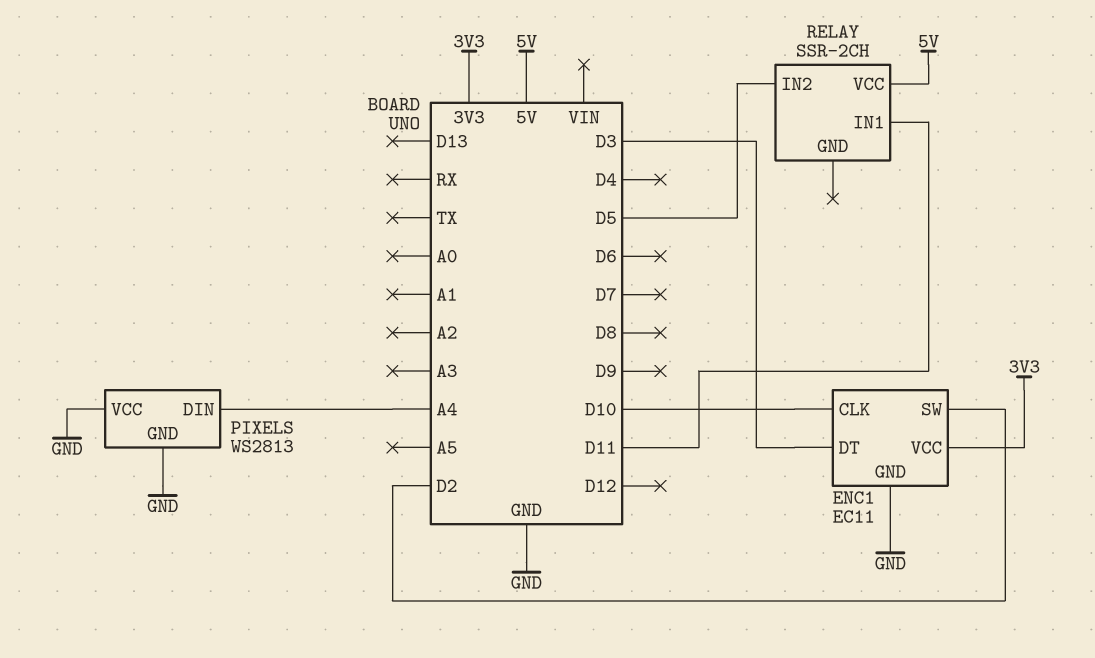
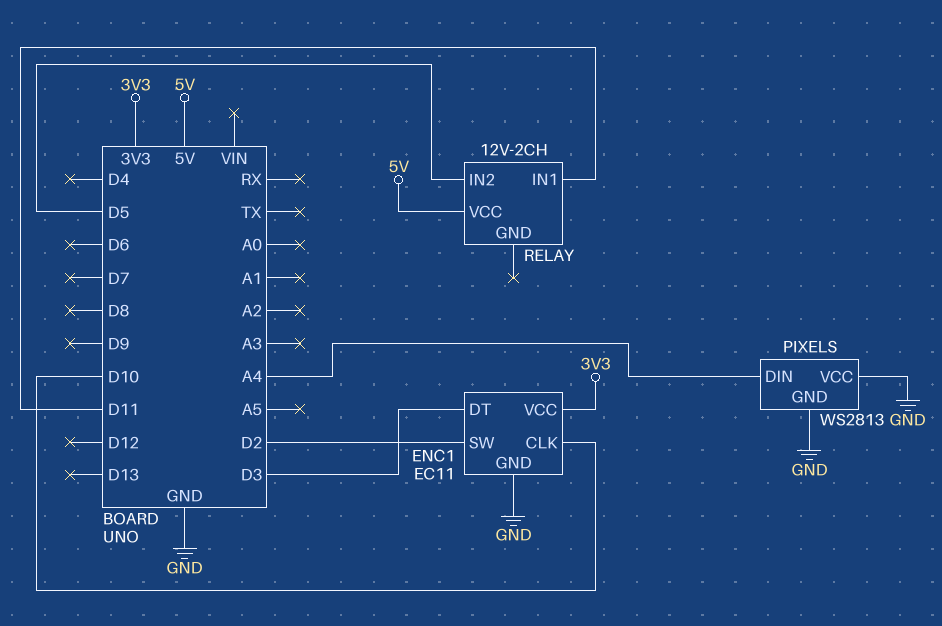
RELAY: SSR-2CH -> 12V-2CH

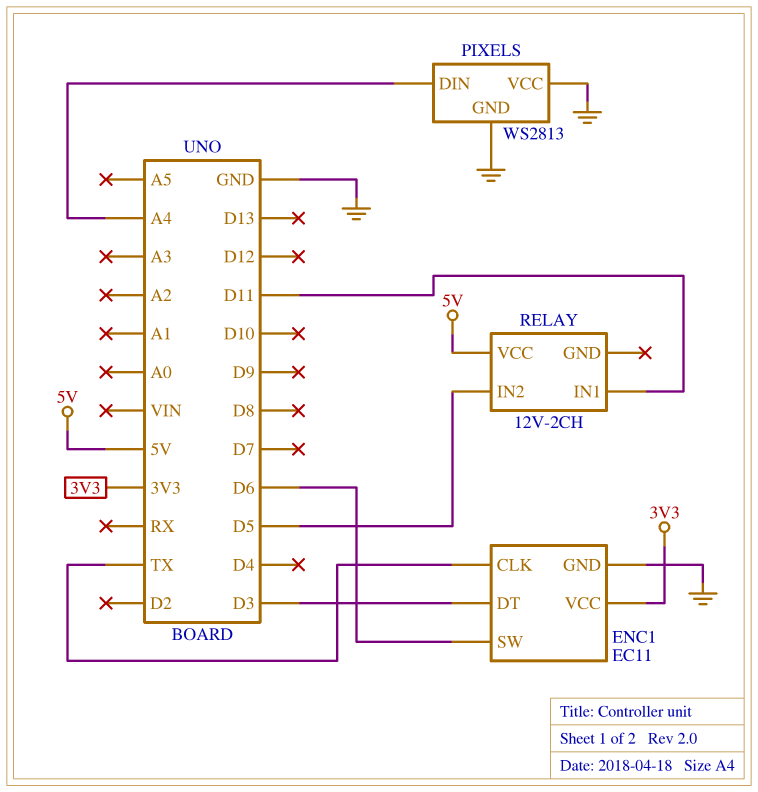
ENC1 pin CLK: D10 -> TX
ENC1 pin SW: D2 -> D6

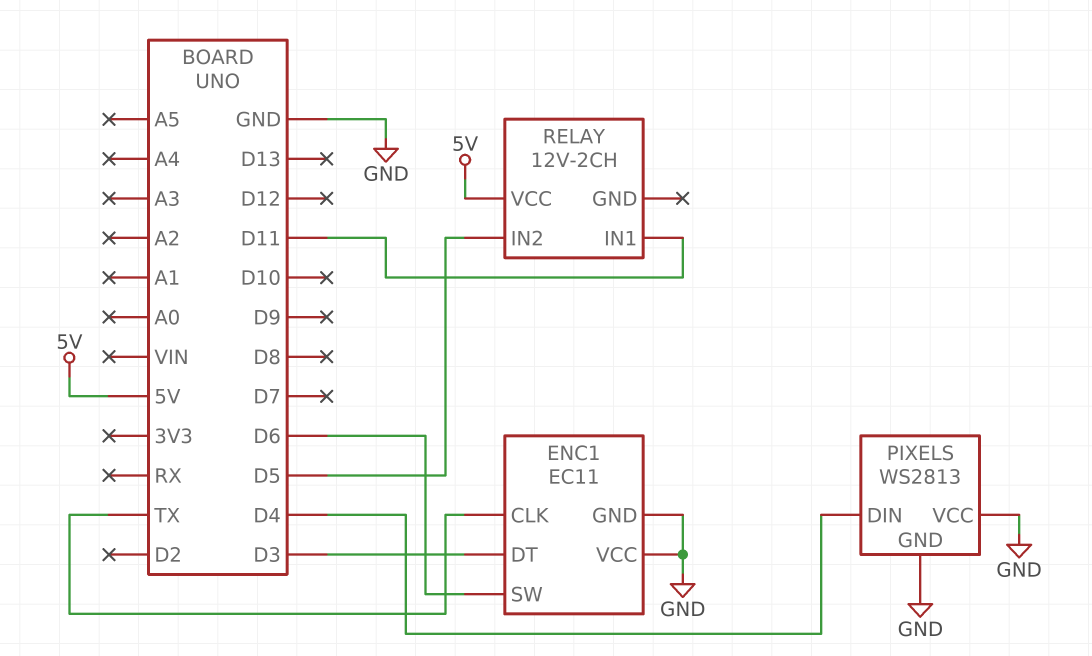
ENC1 pin VCC: 3V3 -> GND
PIXELS pin DIN: A4 -> D4

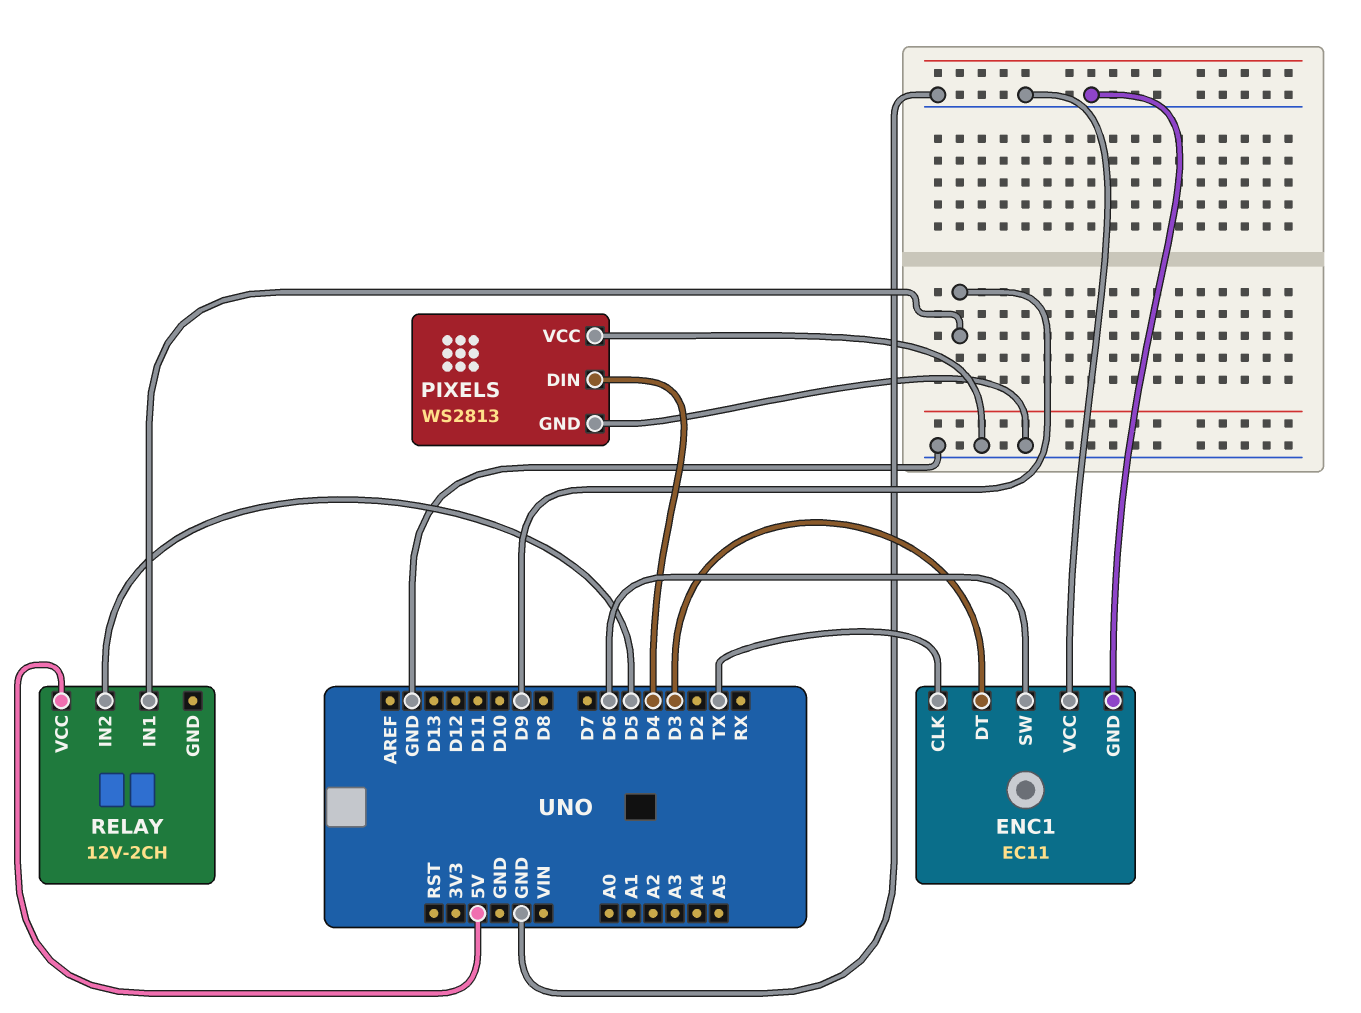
RELAY pin IN1: D11 -> D9

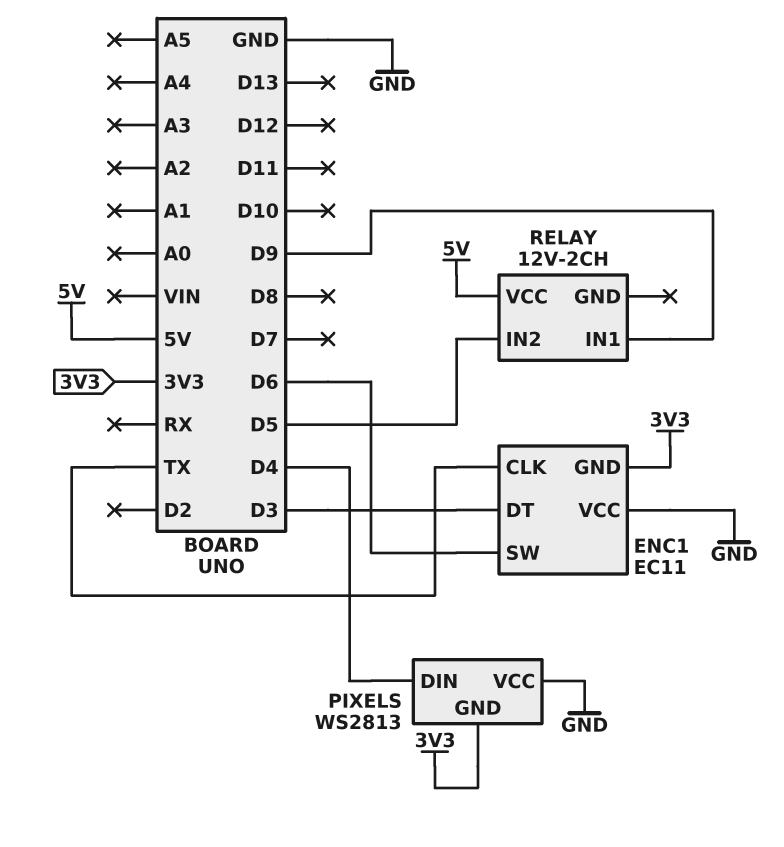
ENC1 pin GND: GND -> 3V3
PIXELS pin GND: GND -> 3V3

